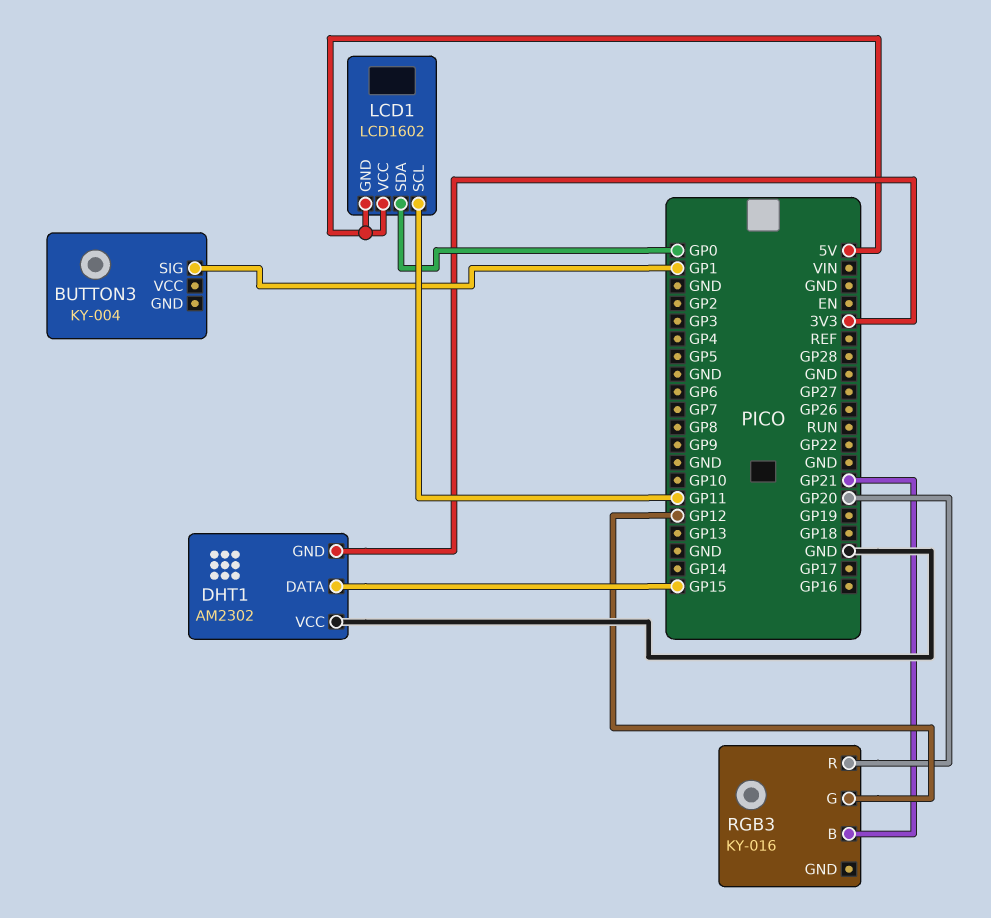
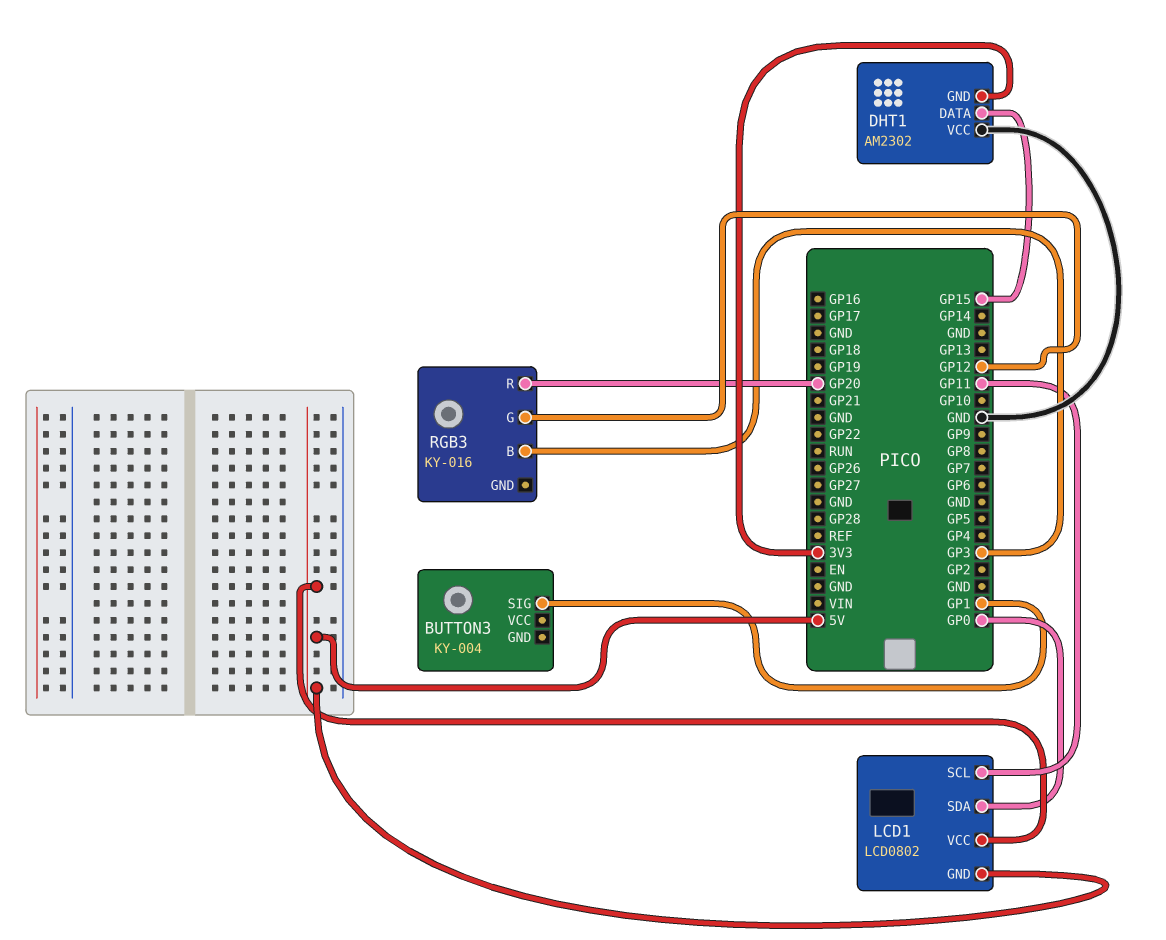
LCD1: LCD1602 -> LCD0802
RGB3 pin B: GP21 -> GP3

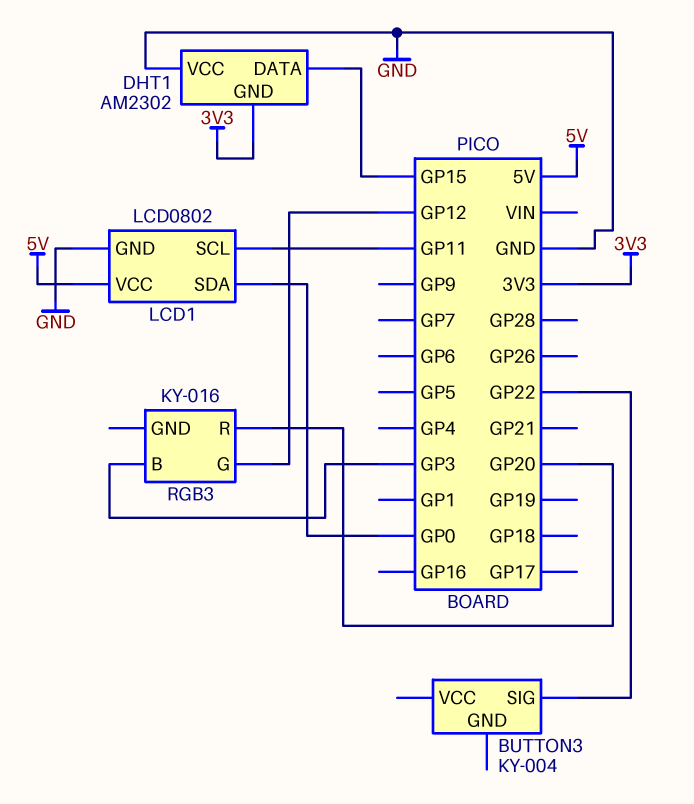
BUTTON3 pin SIG: GP1 -> GP22
LCD1 pin GND: 5V -> GND

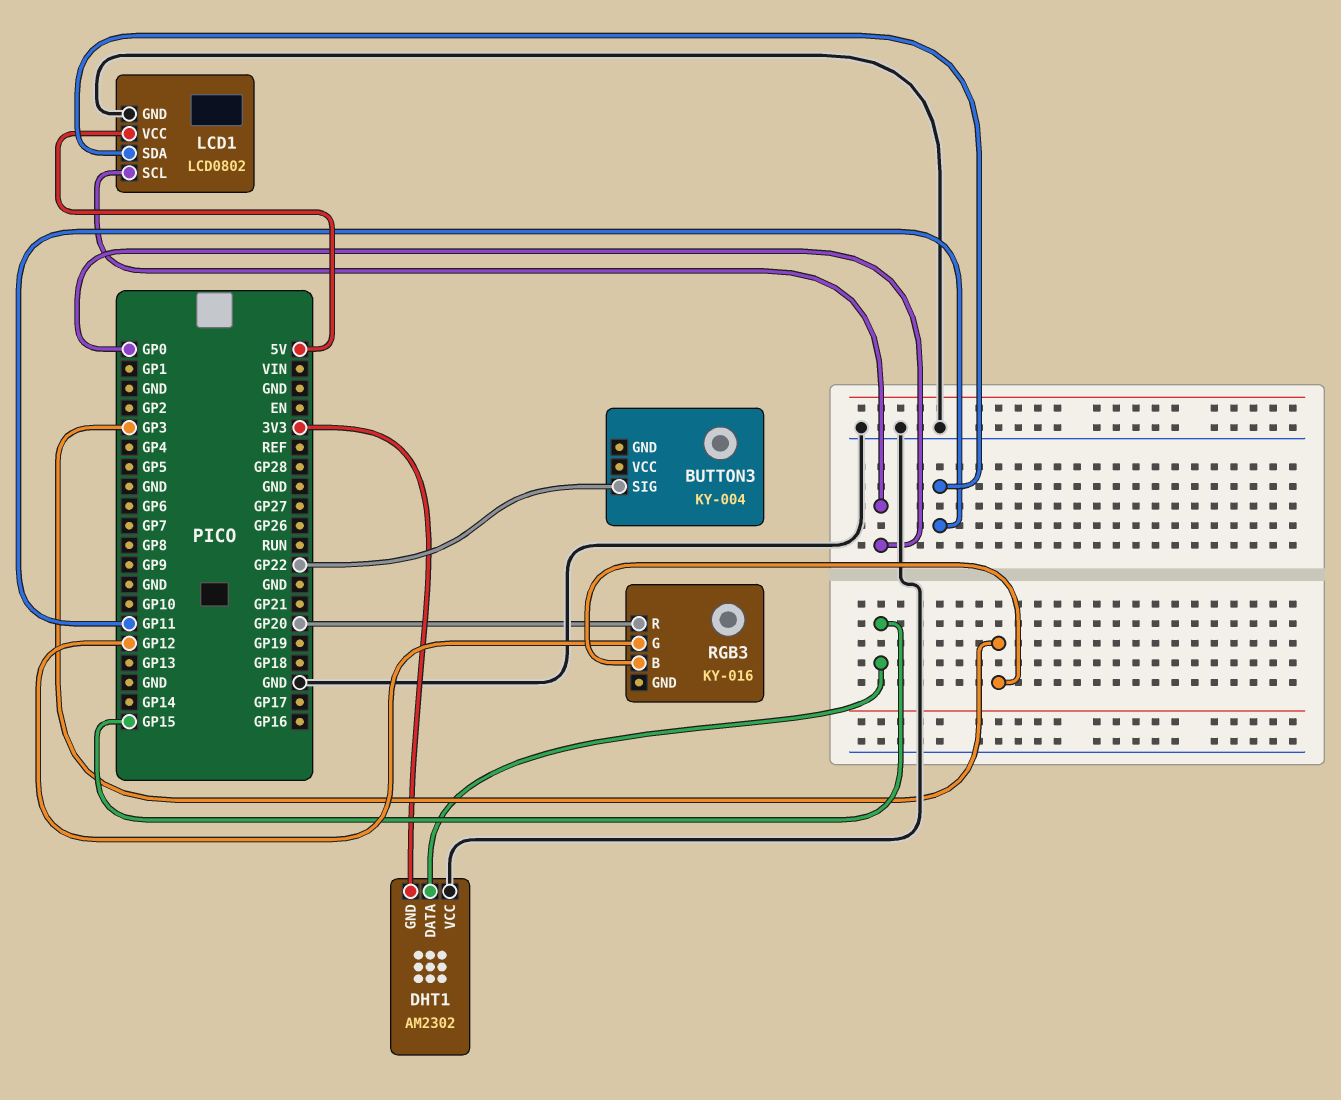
LCD1 pin SCL: GP11 -> GP0
LCD1 pin SDA: GP0 -> GP11

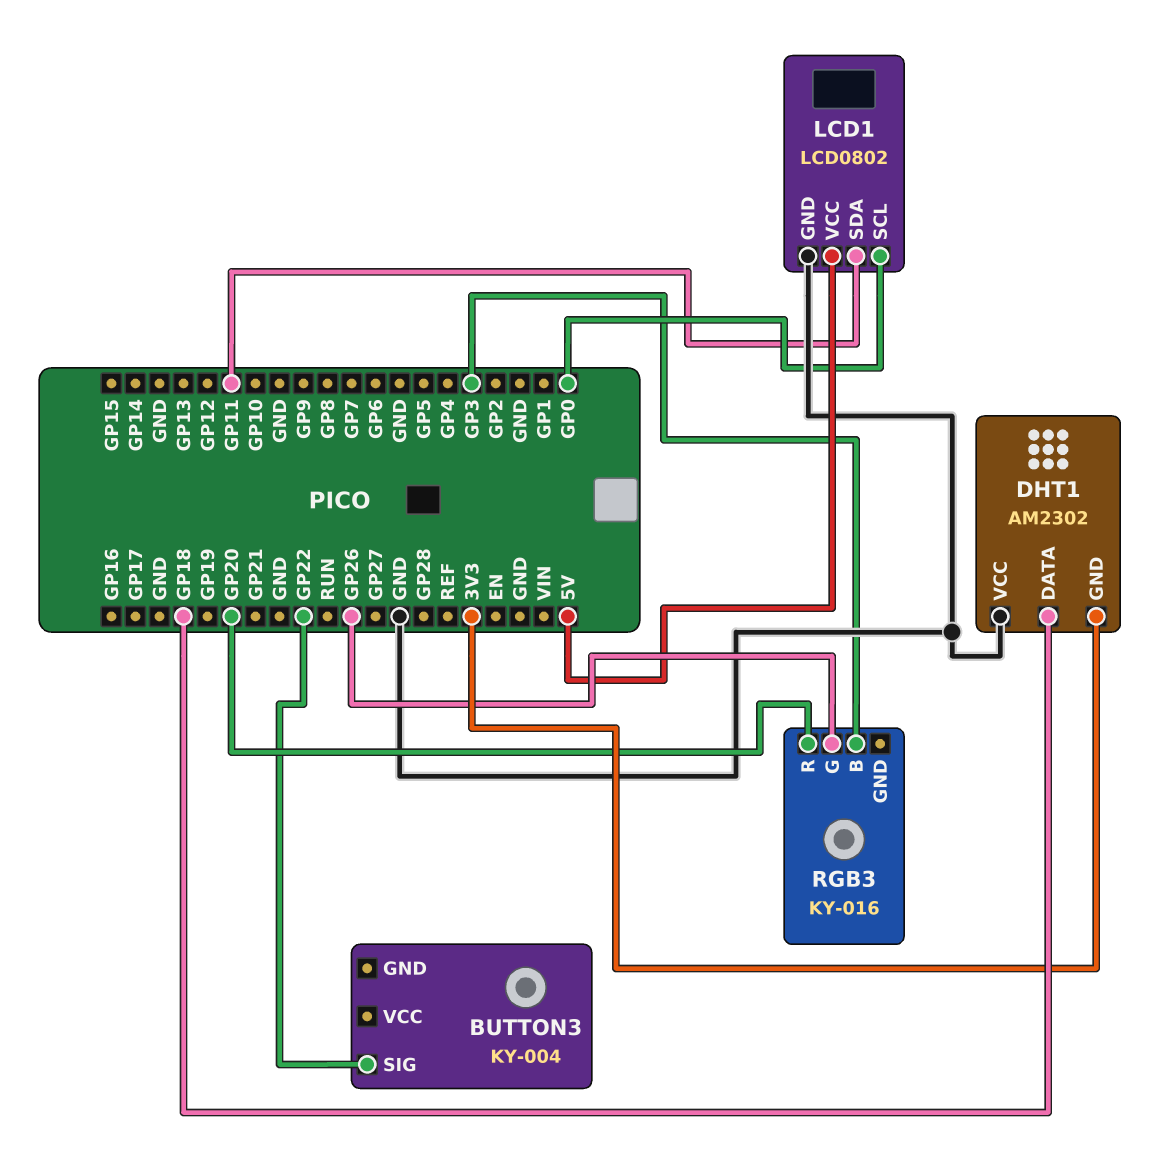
DHT1 pin DATA: GP15 -> GP18
RGB3 pin G: GP12 -> GP26

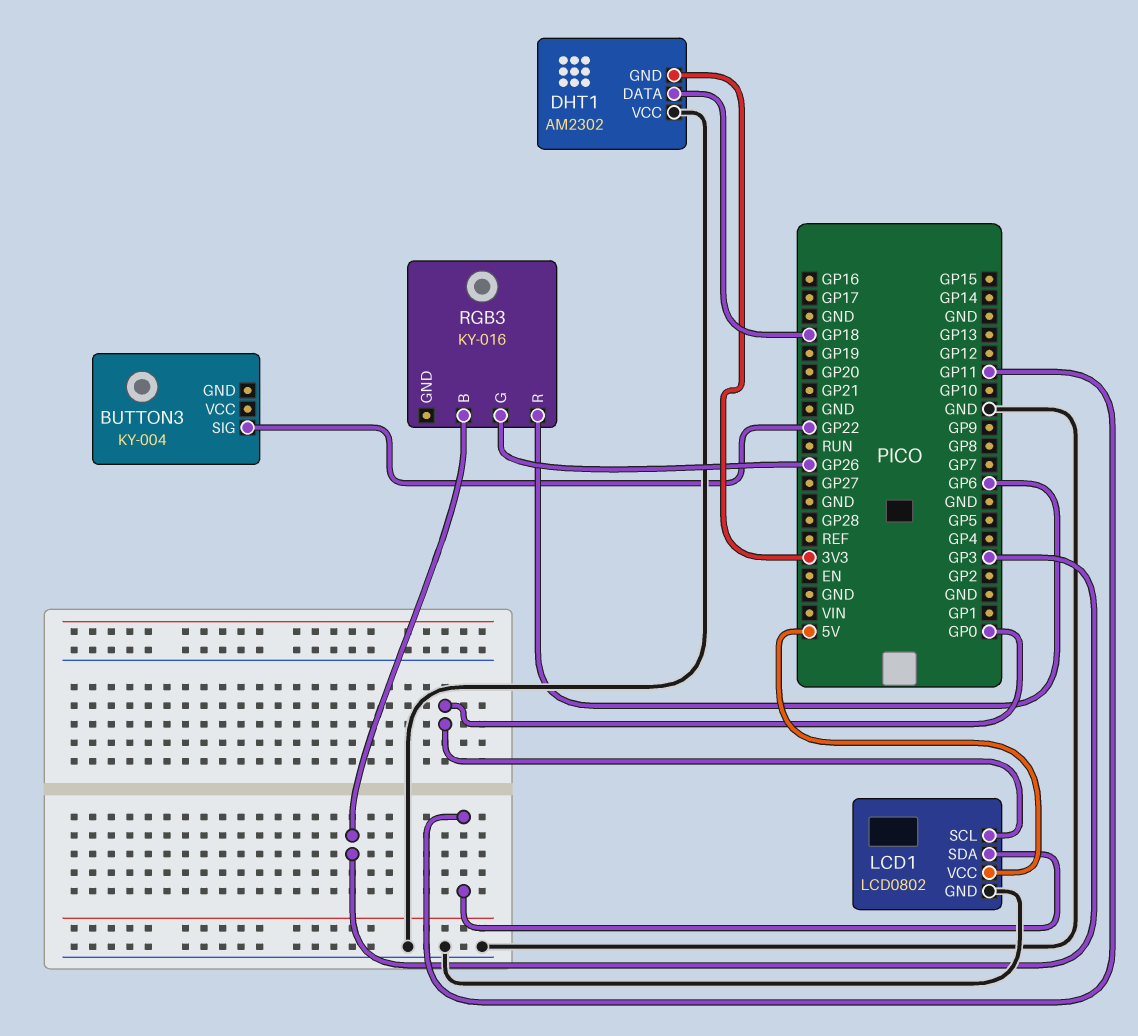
RGB3 pin R: GP20 -> GP6

